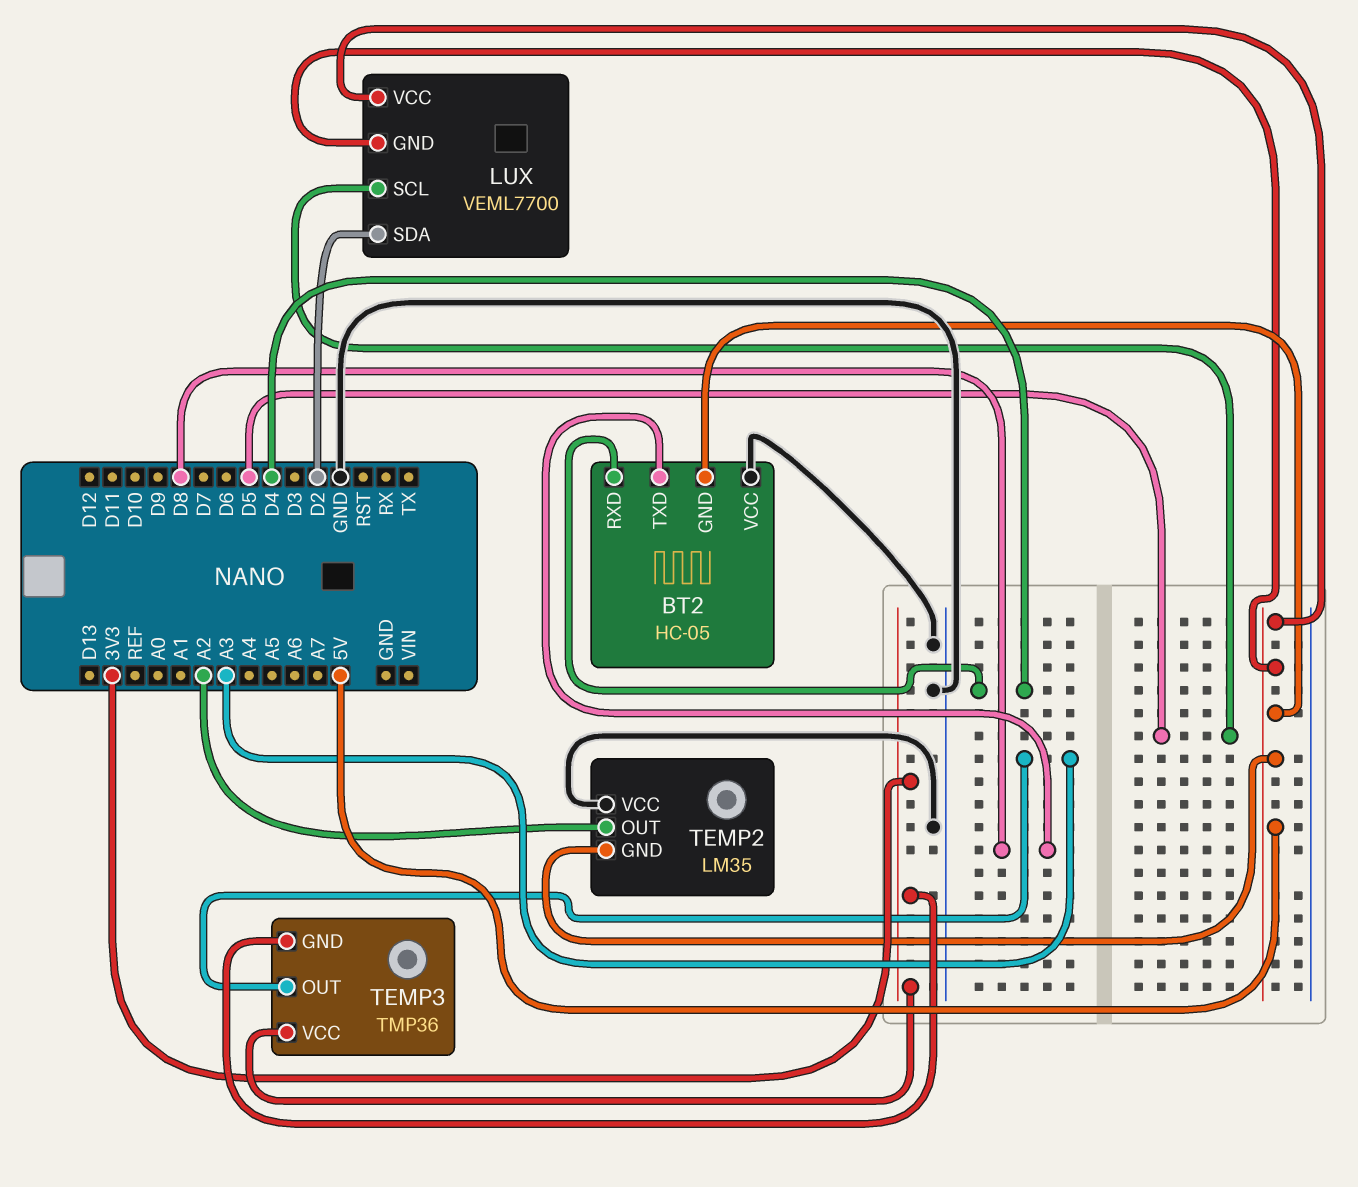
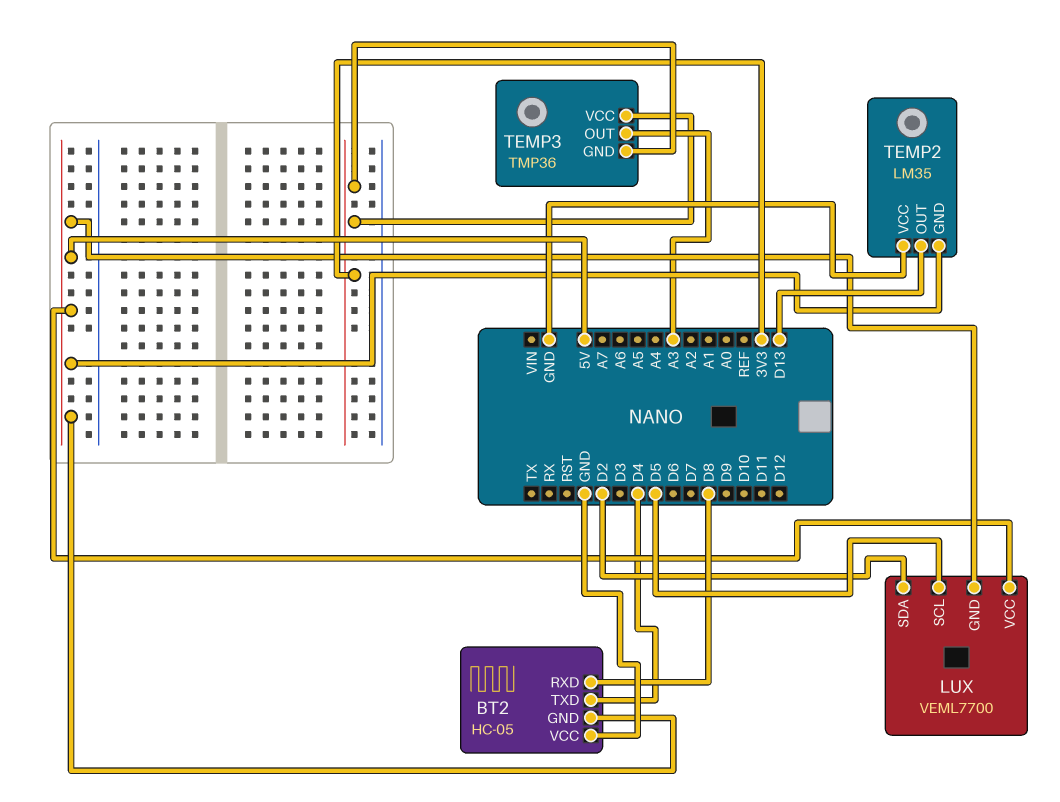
BT2 pin RXD: D4 -> D8
BT2 pin TXD: D8 -> D4
TEMP2 pin OUT: A2 -> D13

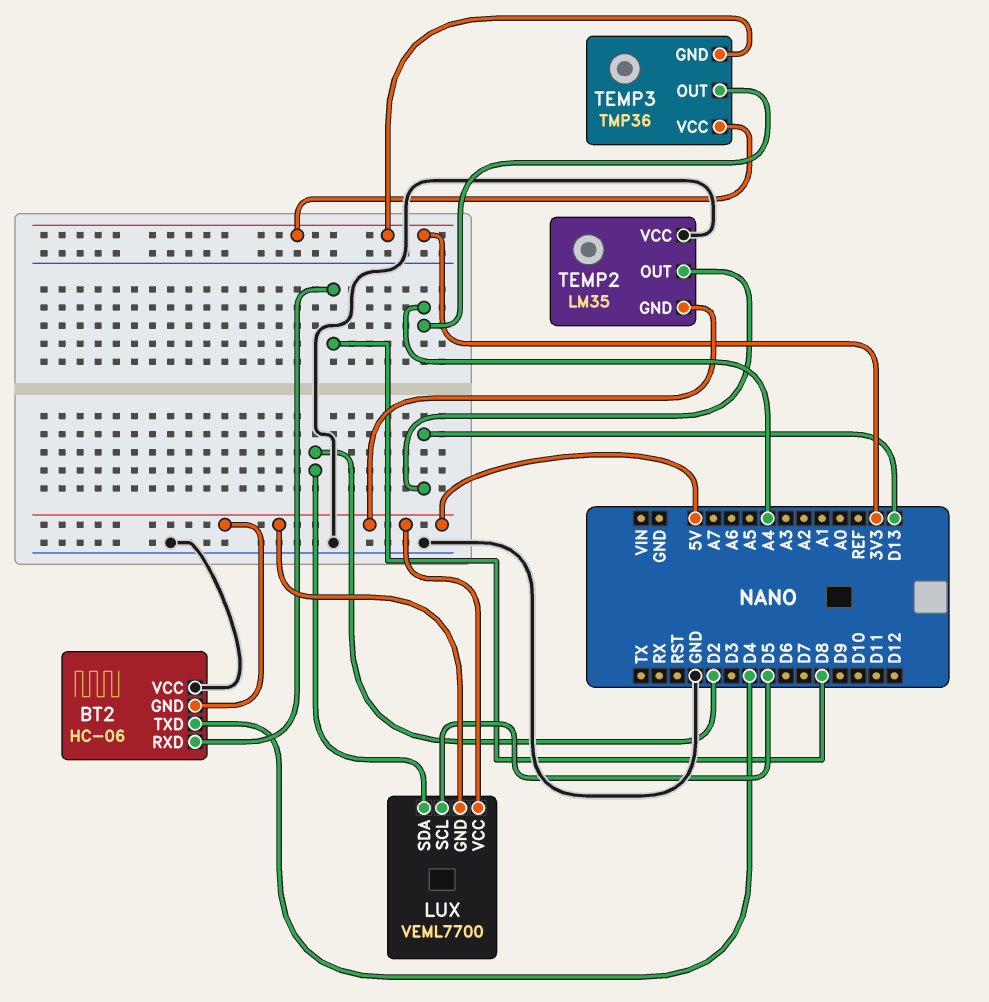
BT2: HC-05 -> HC-06
TEMP3 pin OUT: A3 -> A4

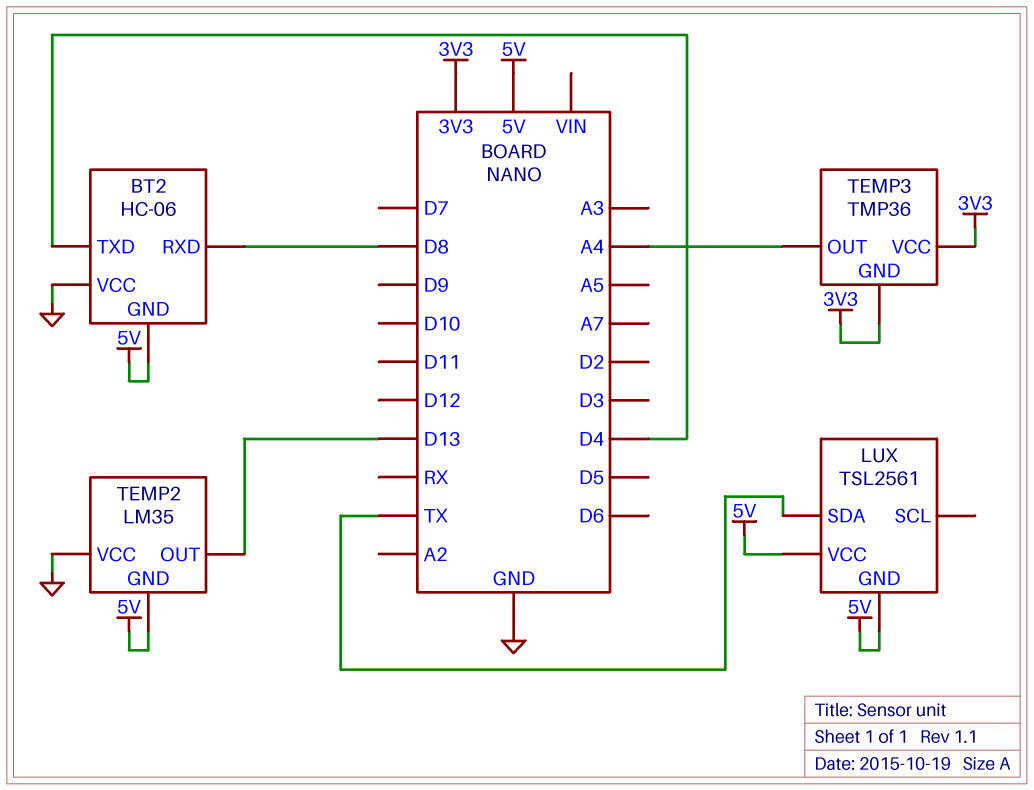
LUX: VEML7700 -> TSL2561
LUX pin SCL: D5 -> none
LUX pin SDA: D2 -> TX

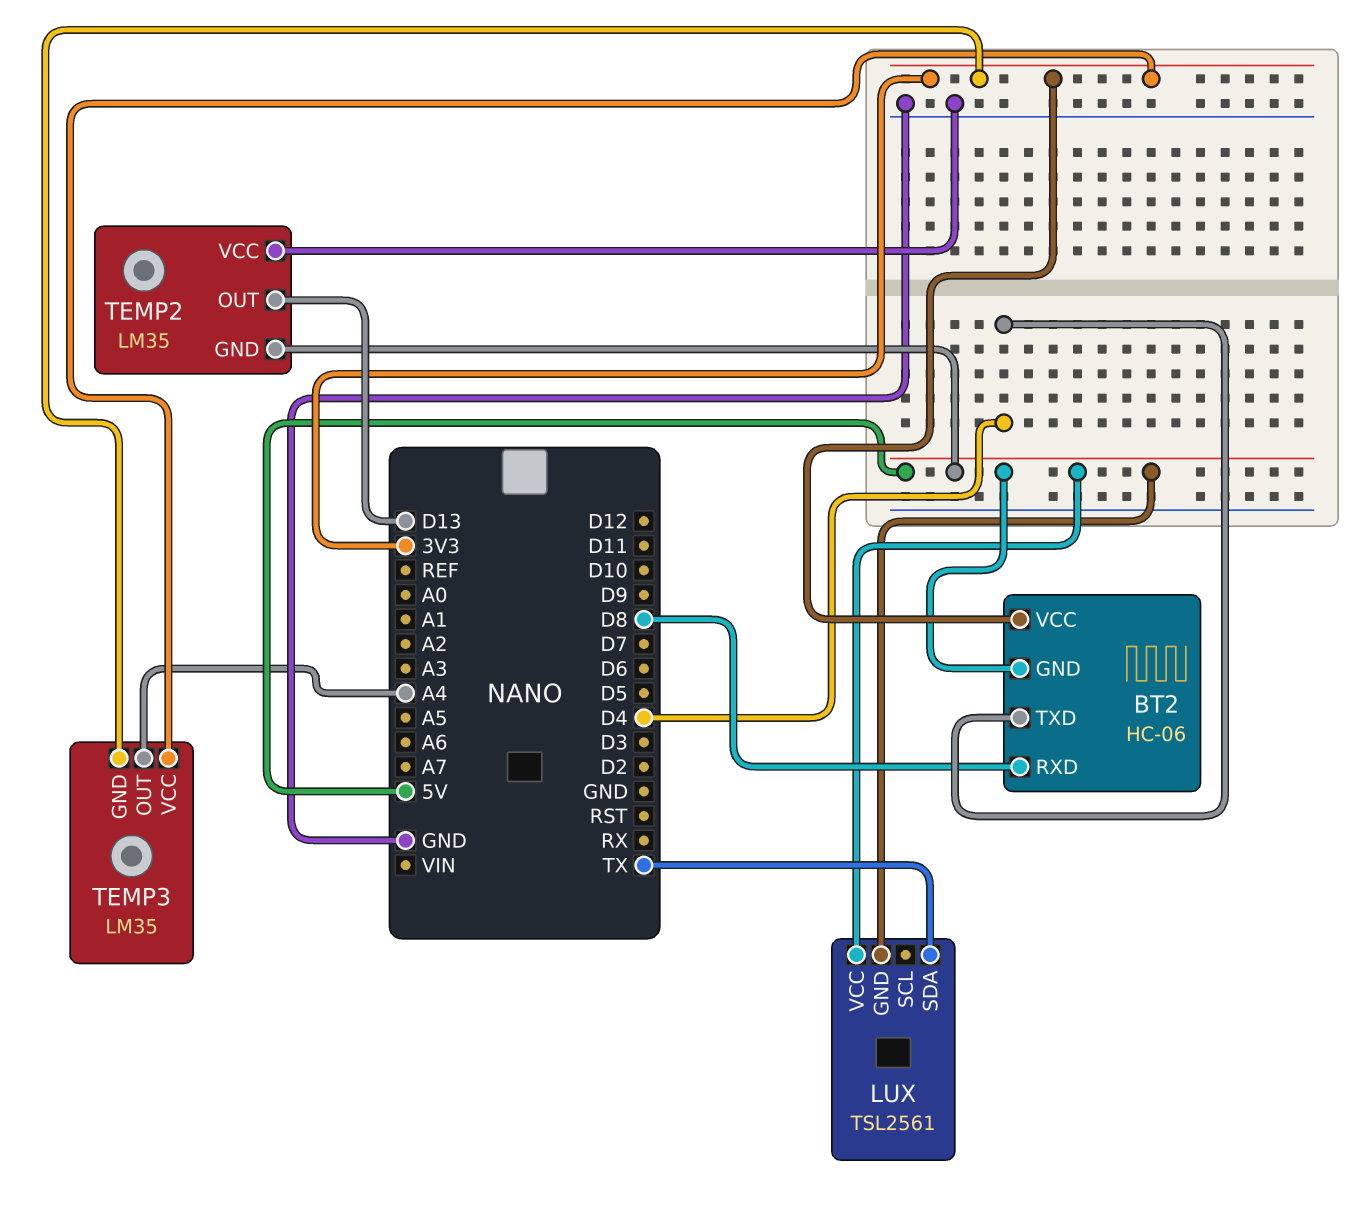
BT2 pin VCC: GND -> 3V3
TEMP3: TMP36 -> LM35

